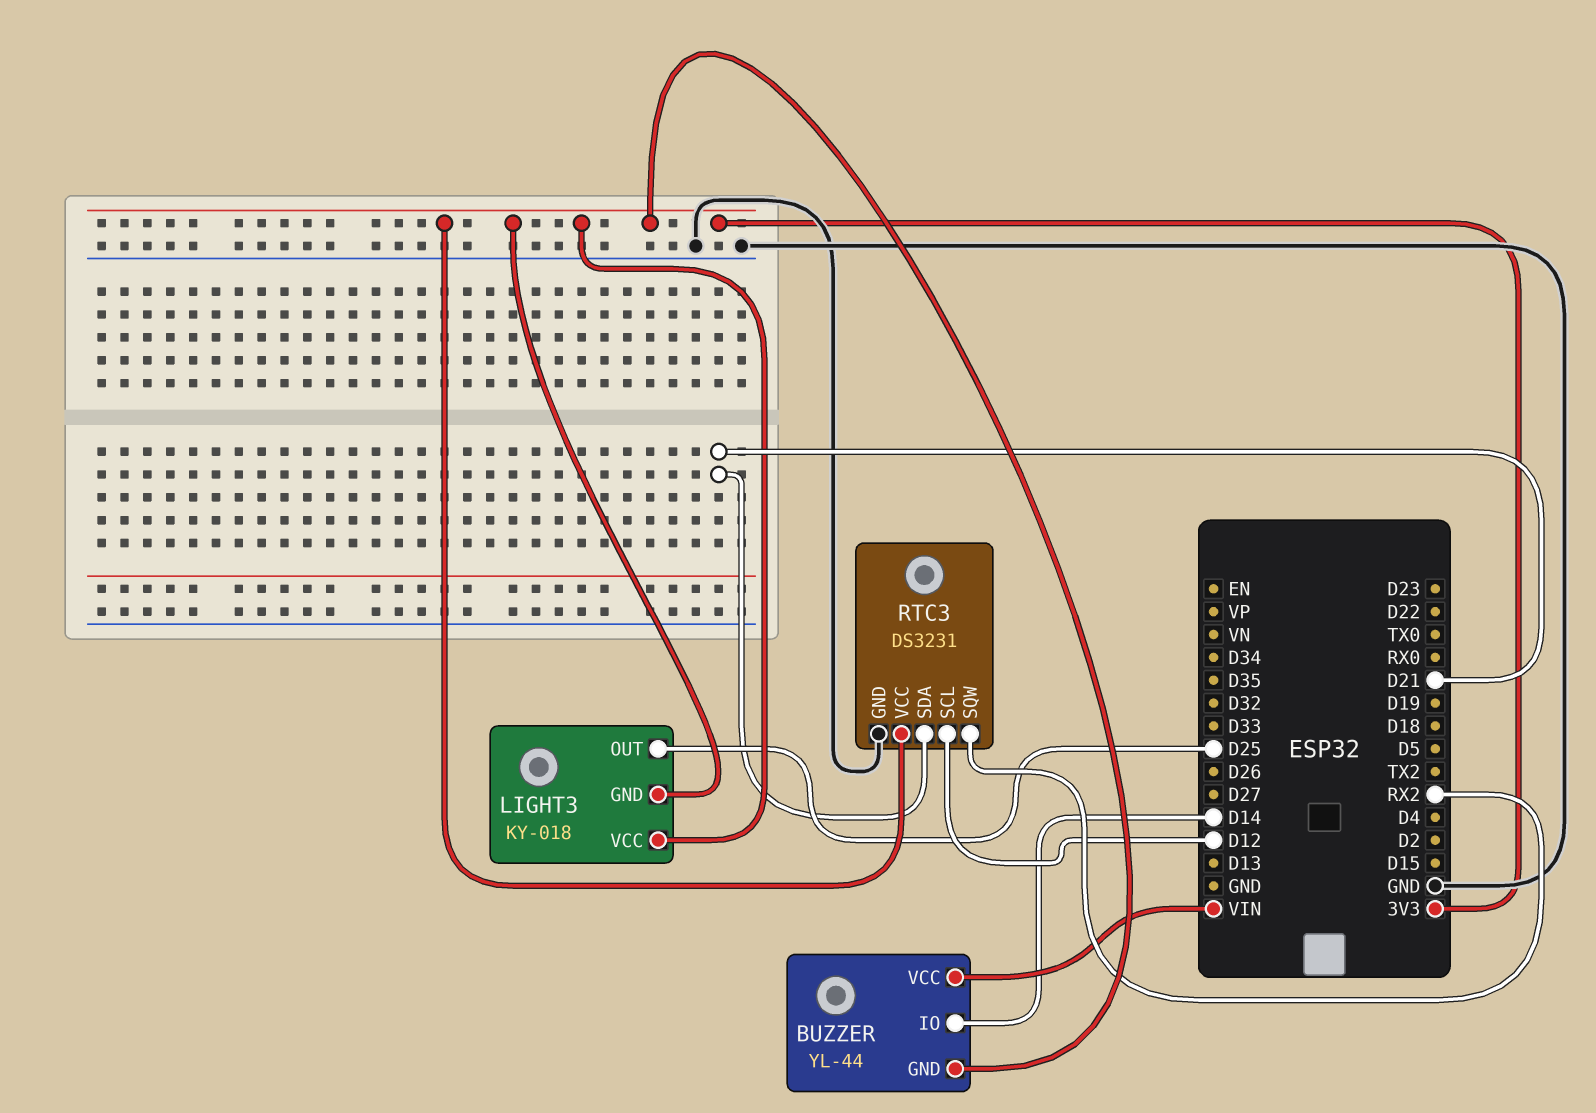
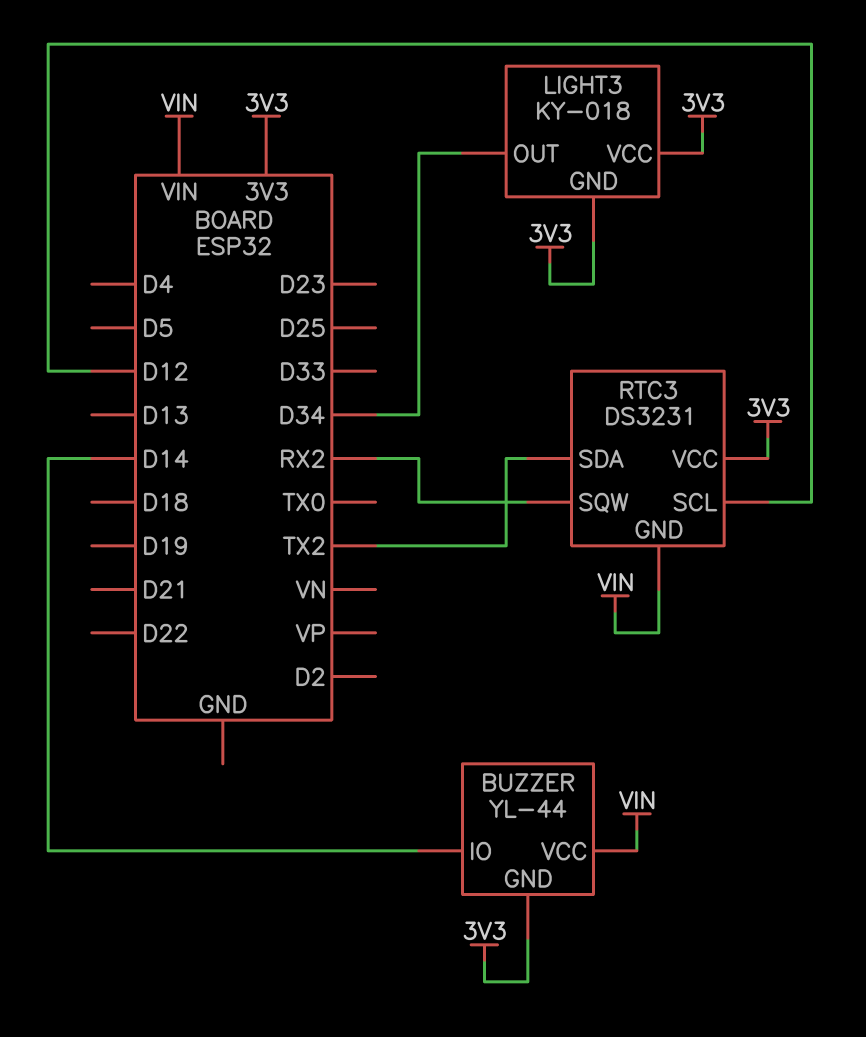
LIGHT3 pin OUT: D25 -> D34
RTC3 pin GND: GND -> VIN
RTC3 pin SDA: D21 -> TX2

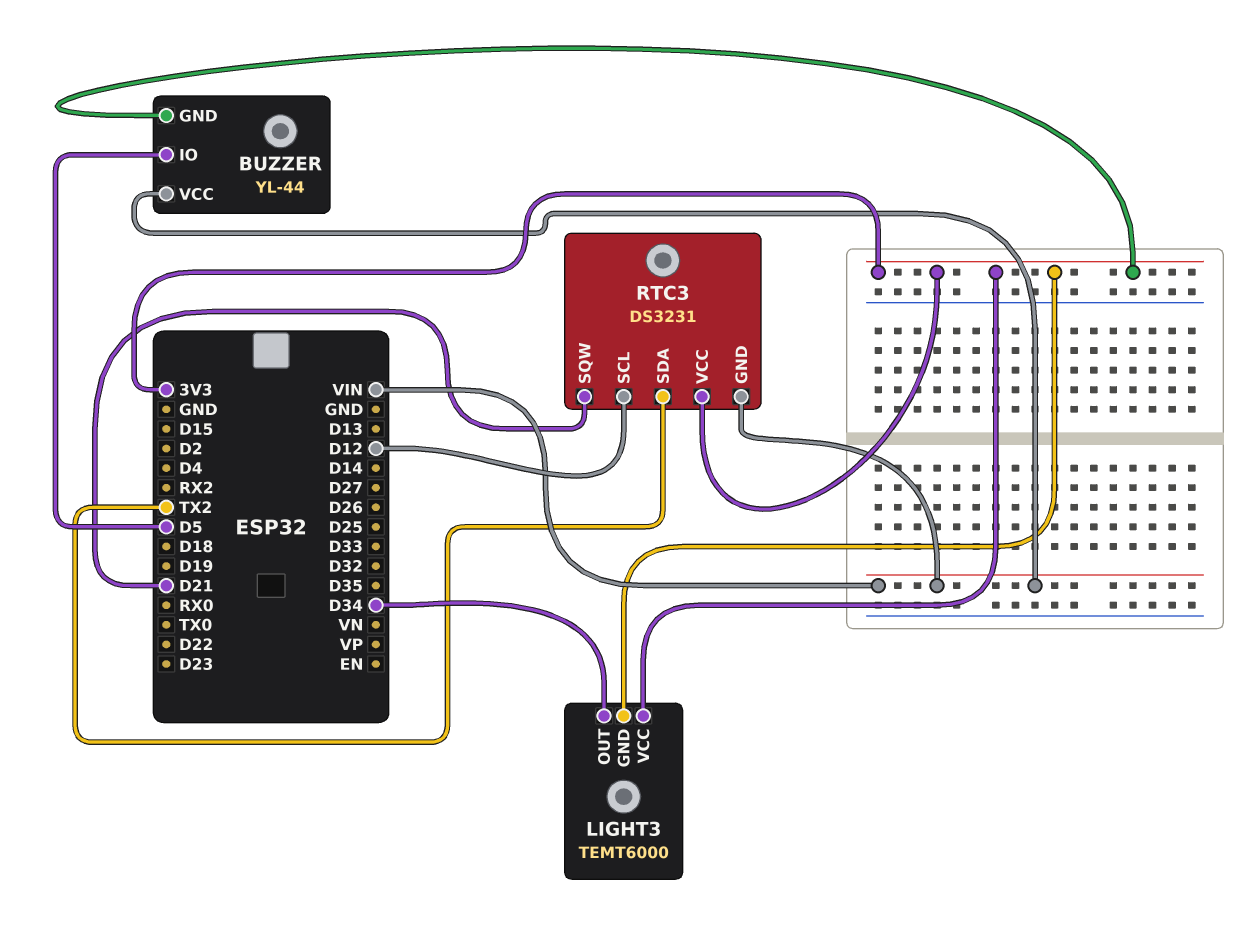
BUZZER pin IO: D14 -> D5
LIGHT3: KY-018 -> TEMT6000
RTC3 pin SQW: RX2 -> D21

